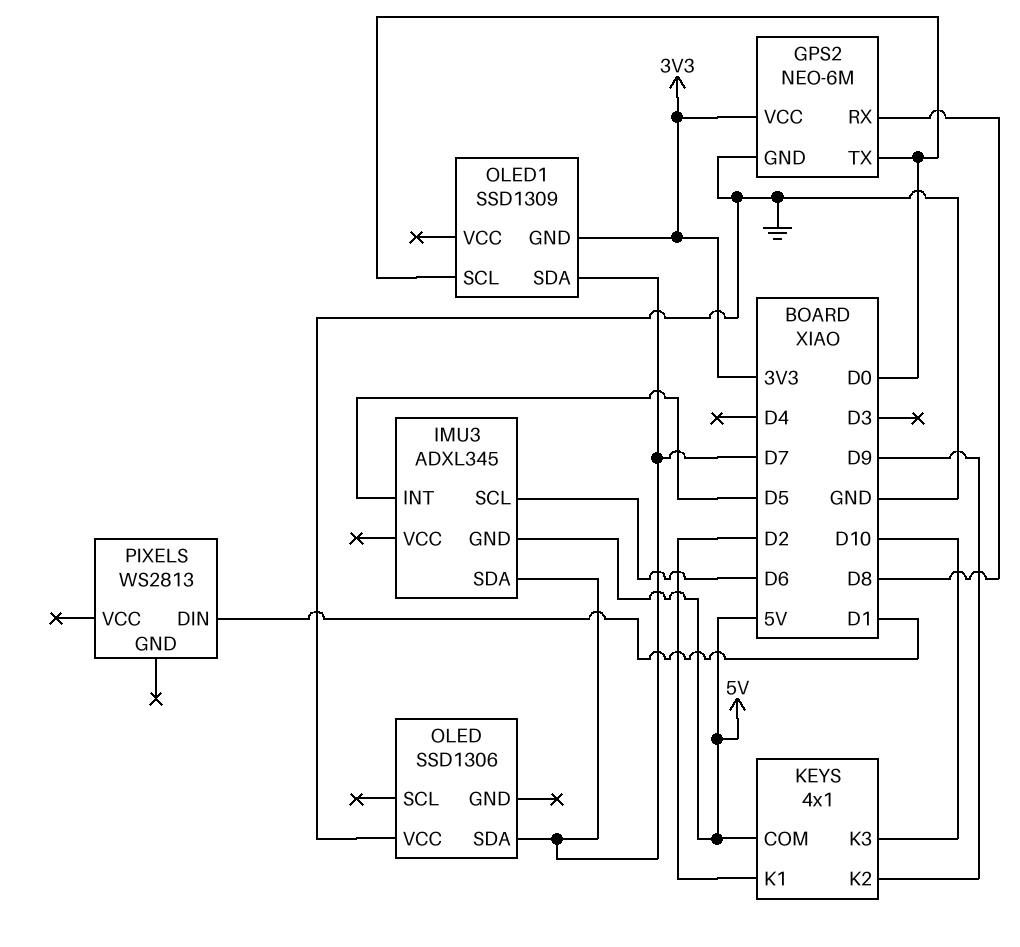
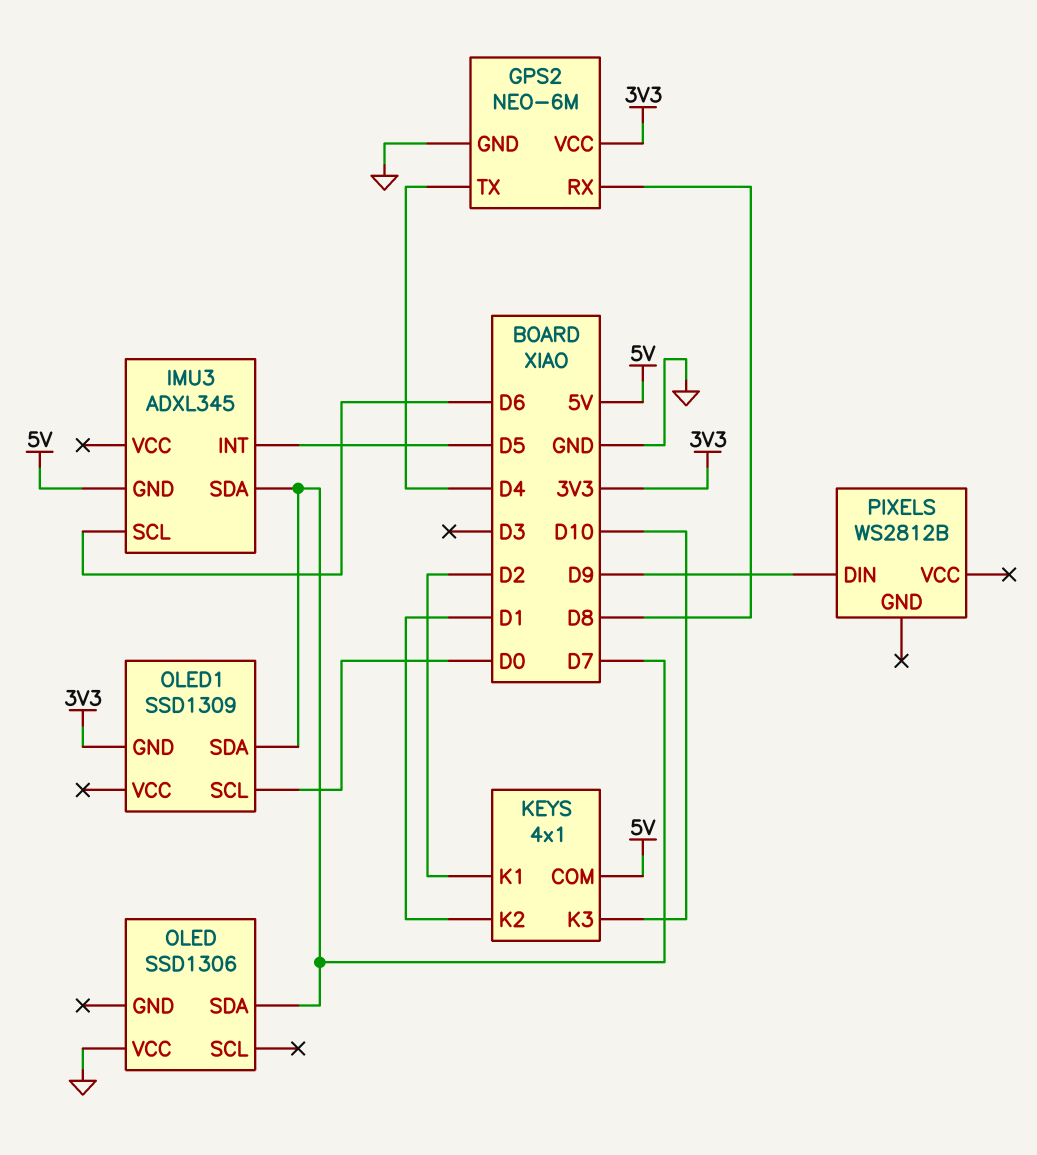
GPS2 pin TX: D0 -> D4
KEYS pin K2: D9 -> D1
PIXELS: WS2813 -> WS2812B
PIXELS pin DIN: D1 -> D9

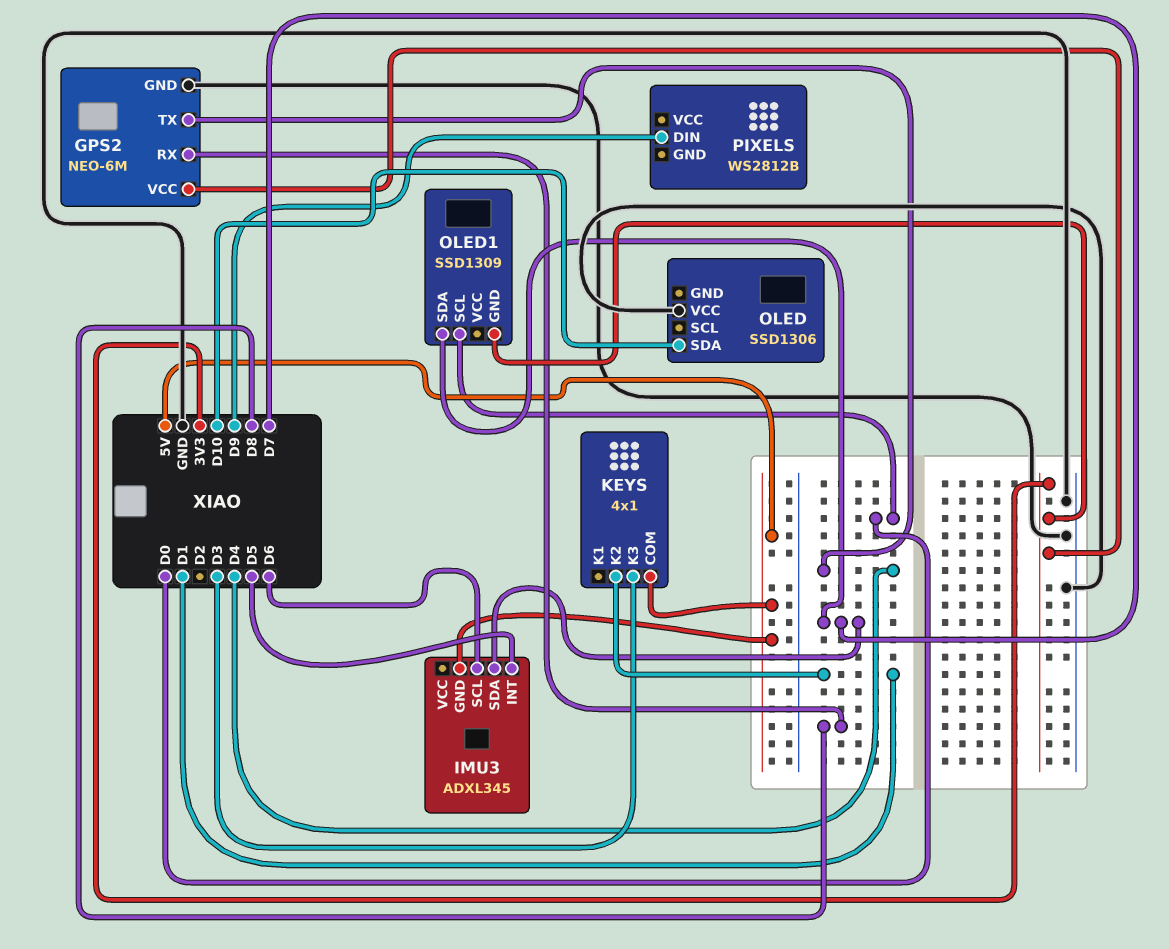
KEYS pin K1: D2 -> none
KEYS pin K3: D10 -> D3
OLED pin SDA: D7 -> D10

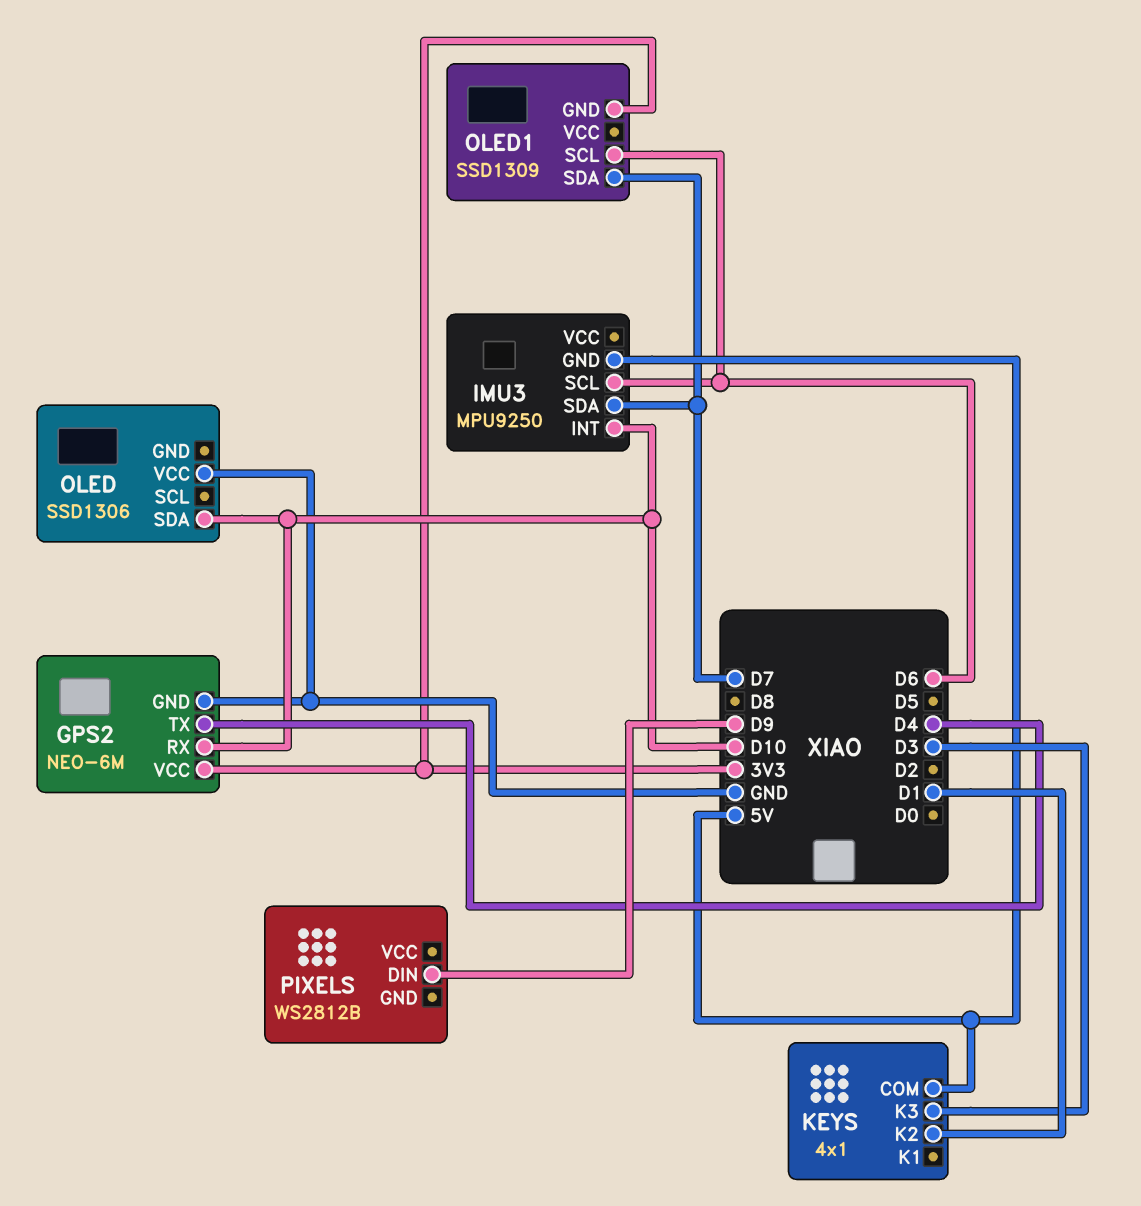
GPS2 pin RX: D8 -> D10
IMU3: ADXL345 -> MPU9250
IMU3 pin INT: D5 -> D10
OLED1 pin SCL: D0 -> D6

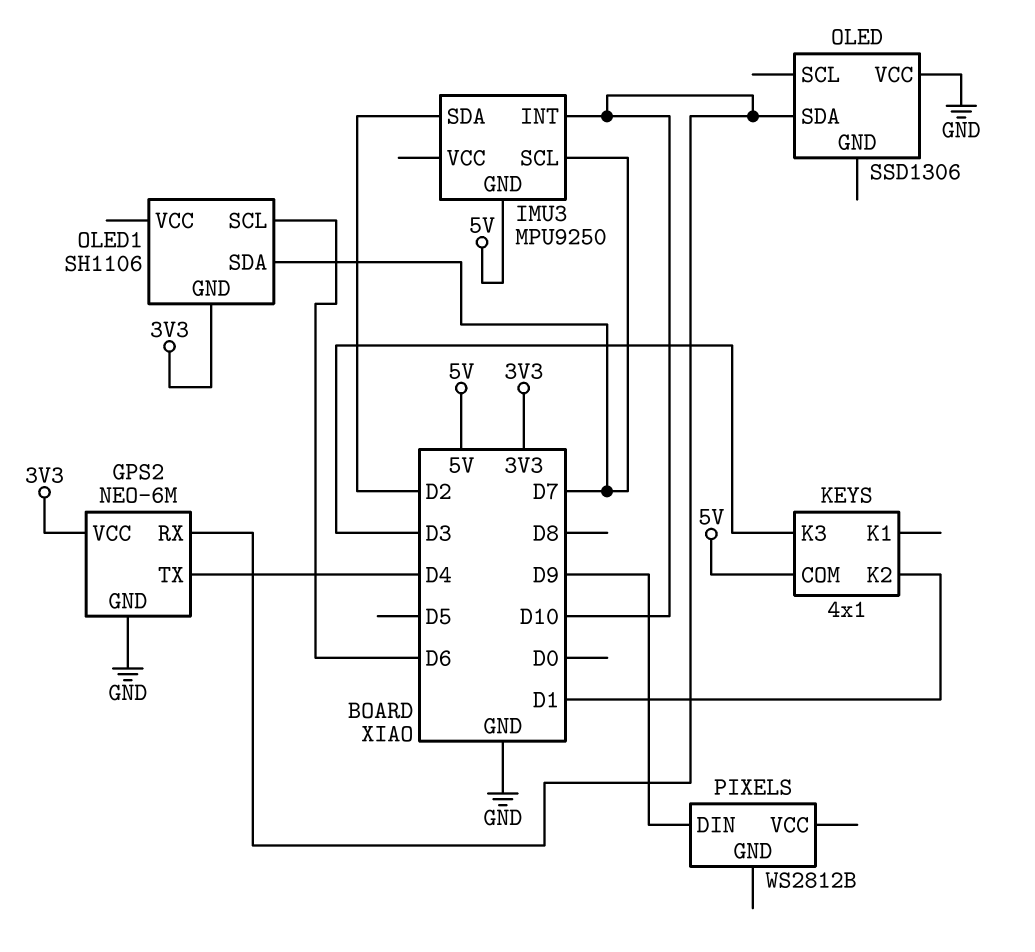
IMU3 pin SCL: D6 -> D7
IMU3 pin SDA: D7 -> D2
OLED1: SSD1309 -> SH1106

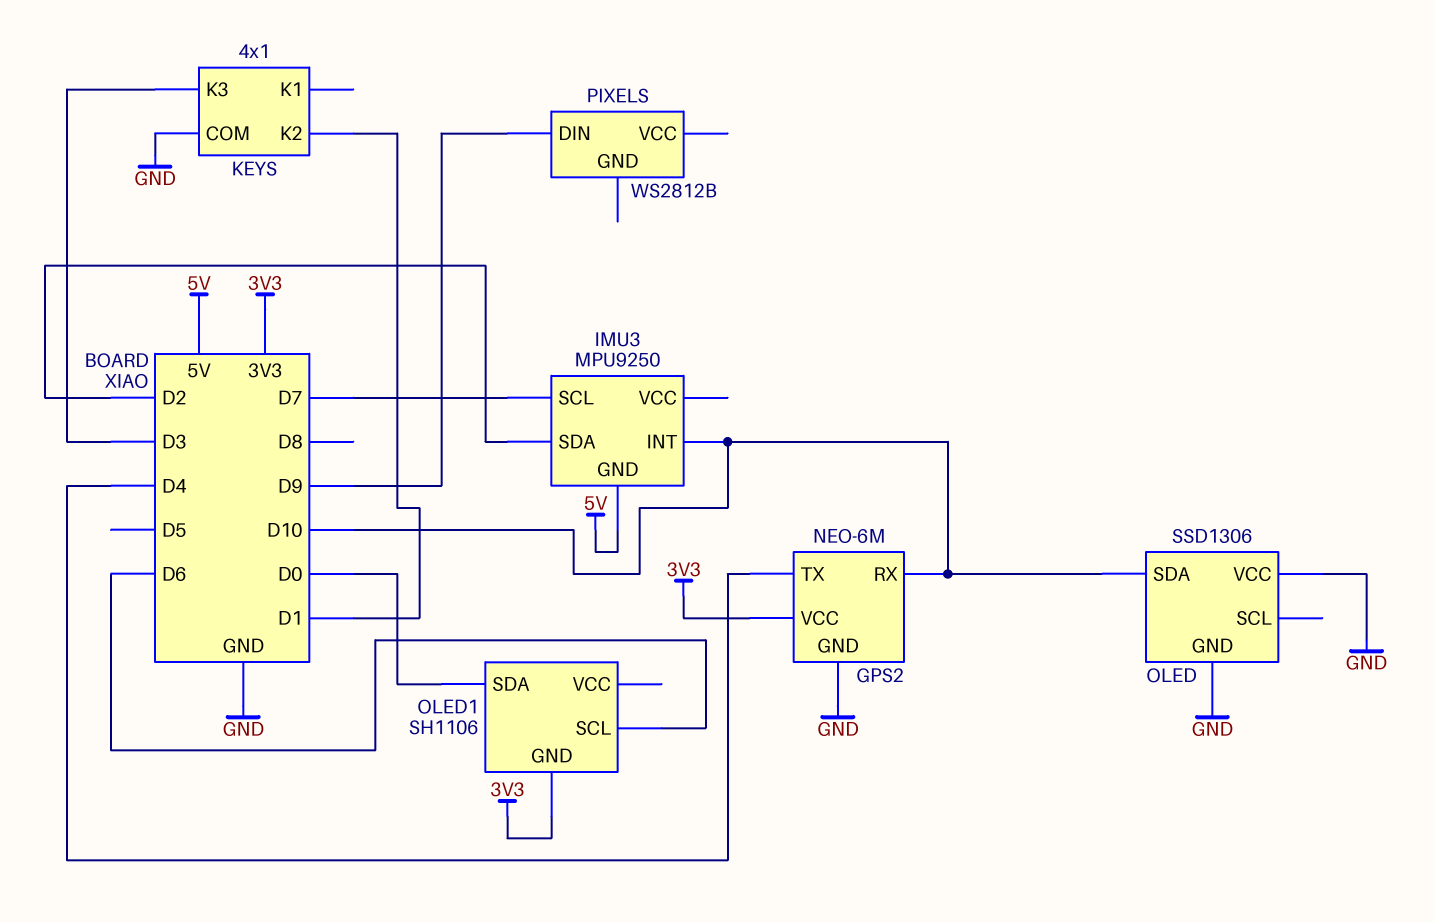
KEYS pin COM: 5V -> GND
OLED pin GND: none -> GND
OLED1 pin SDA: D7 -> D0

